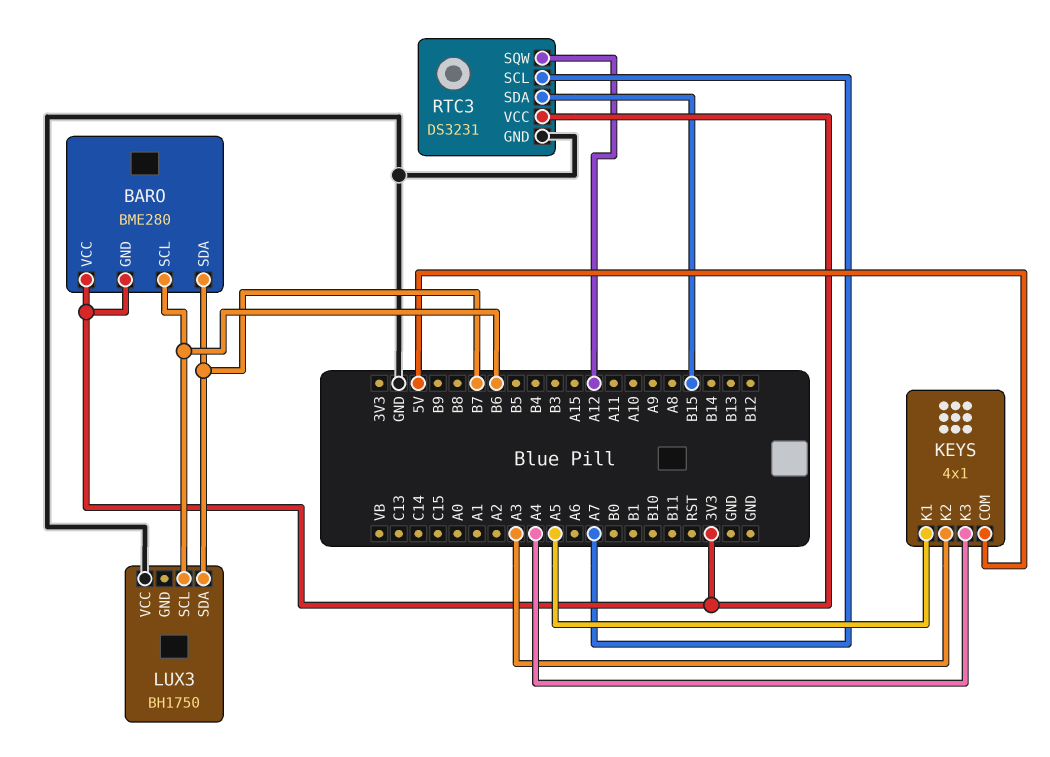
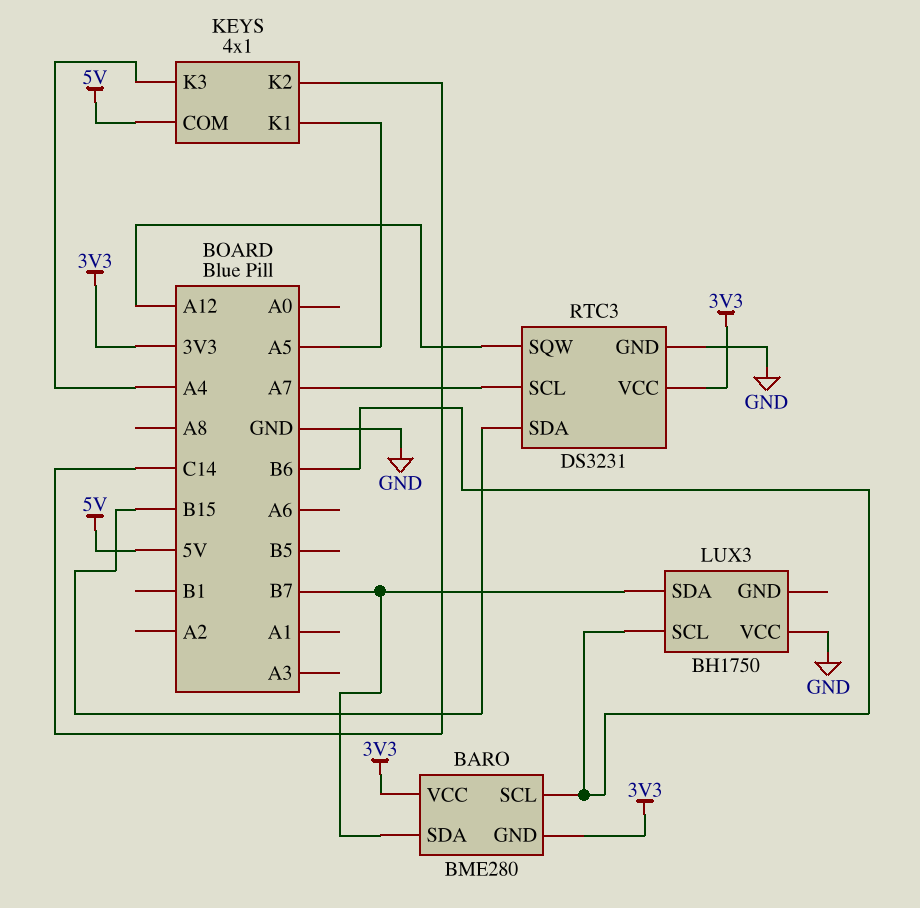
KEYS pin K2: A3 -> C14

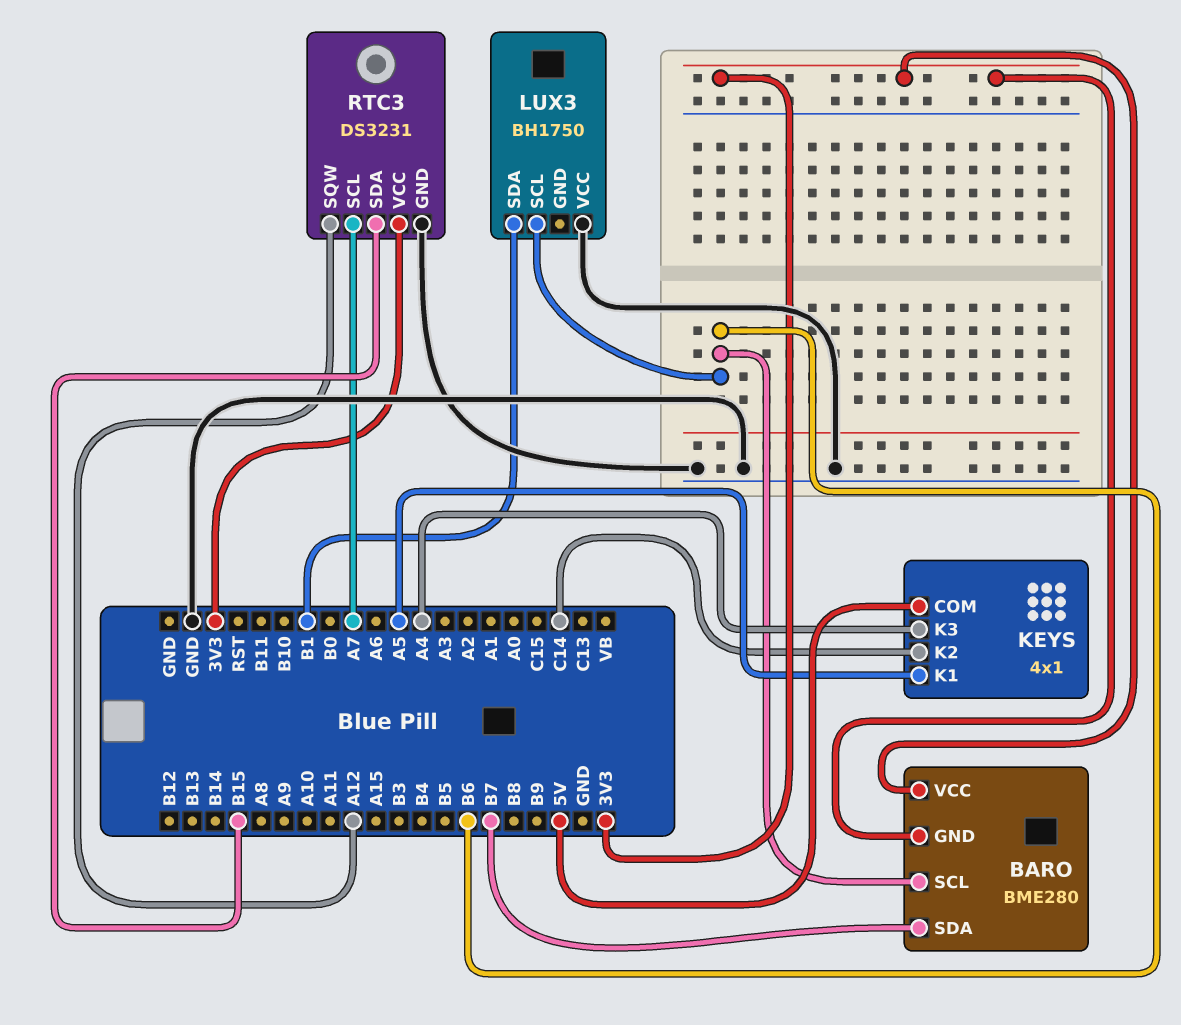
LUX3 pin SDA: B7 -> B1

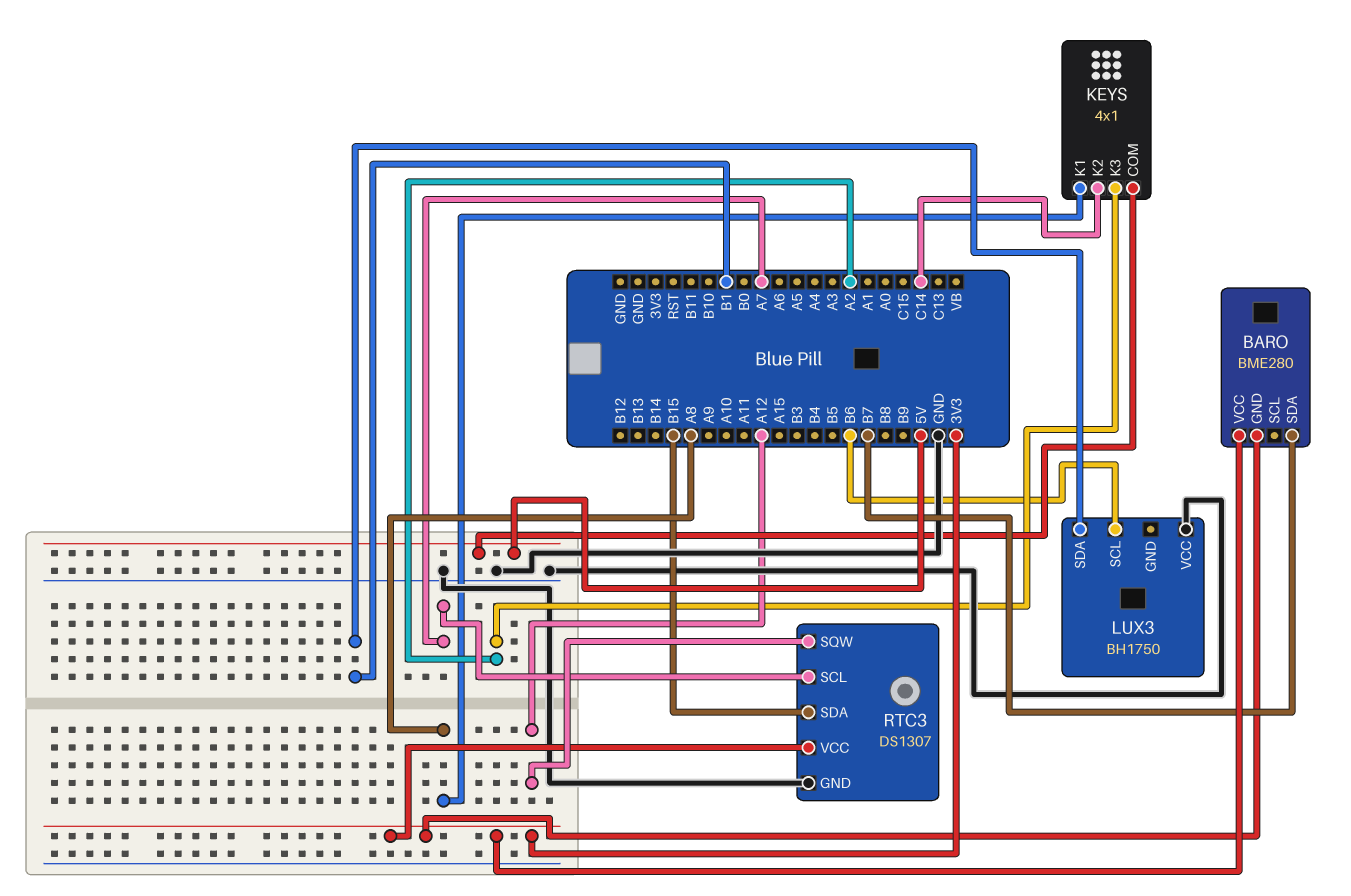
BARO pin SCL: B6 -> none
KEYS pin K1: A5 -> A8
KEYS pin K3: A4 -> A2
RTC3: DS3231 -> DS1307

